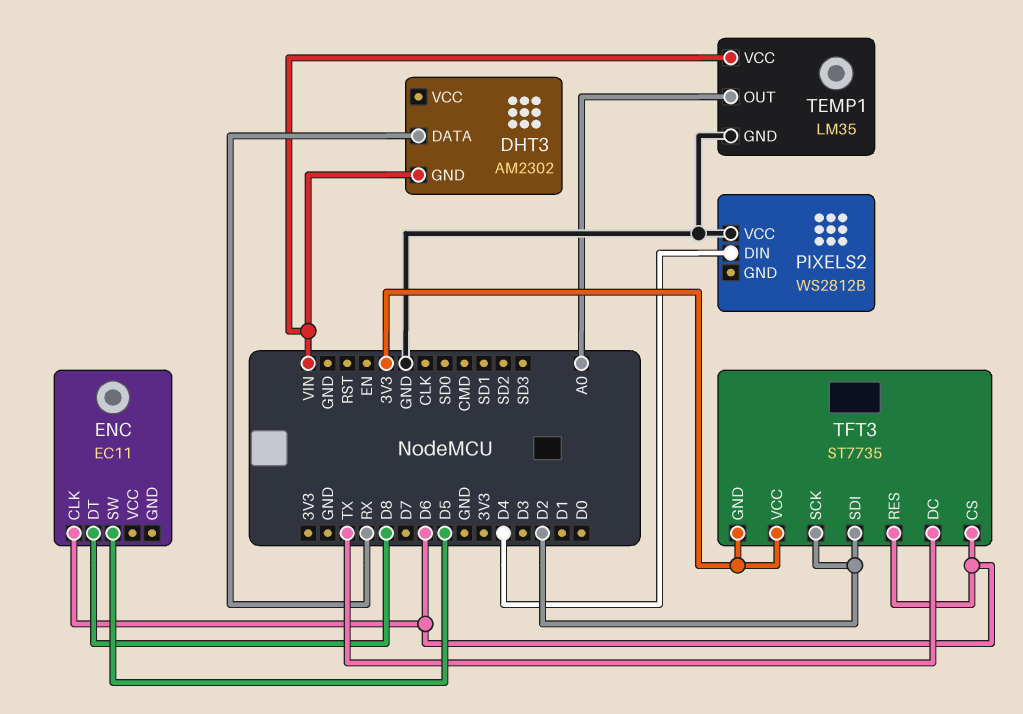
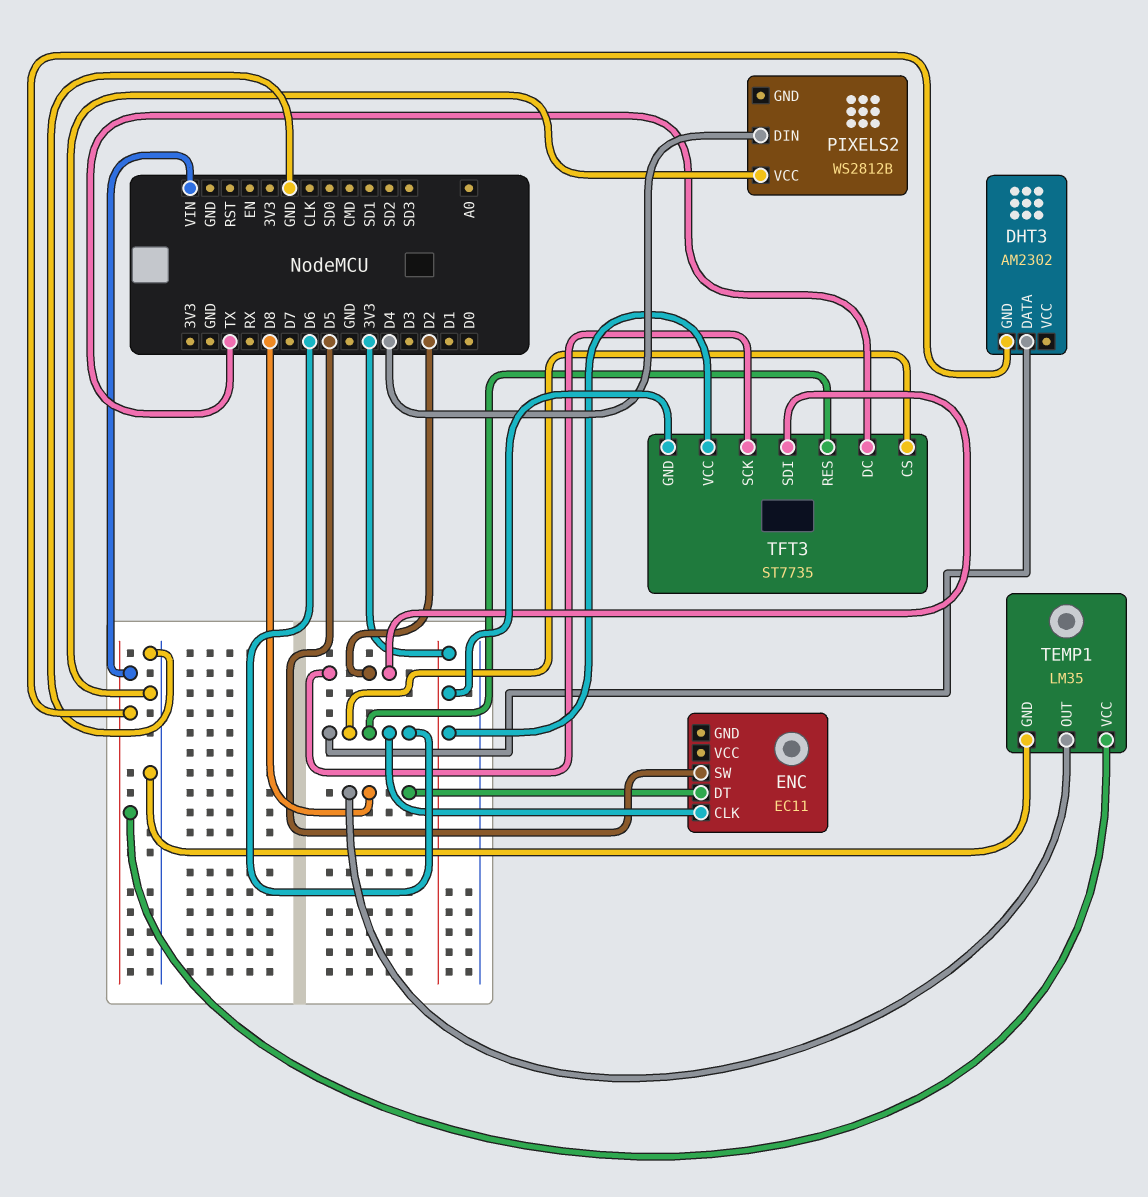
DHT3 pin DATA: RX -> D6
TEMP1 pin OUT: A0 -> D8

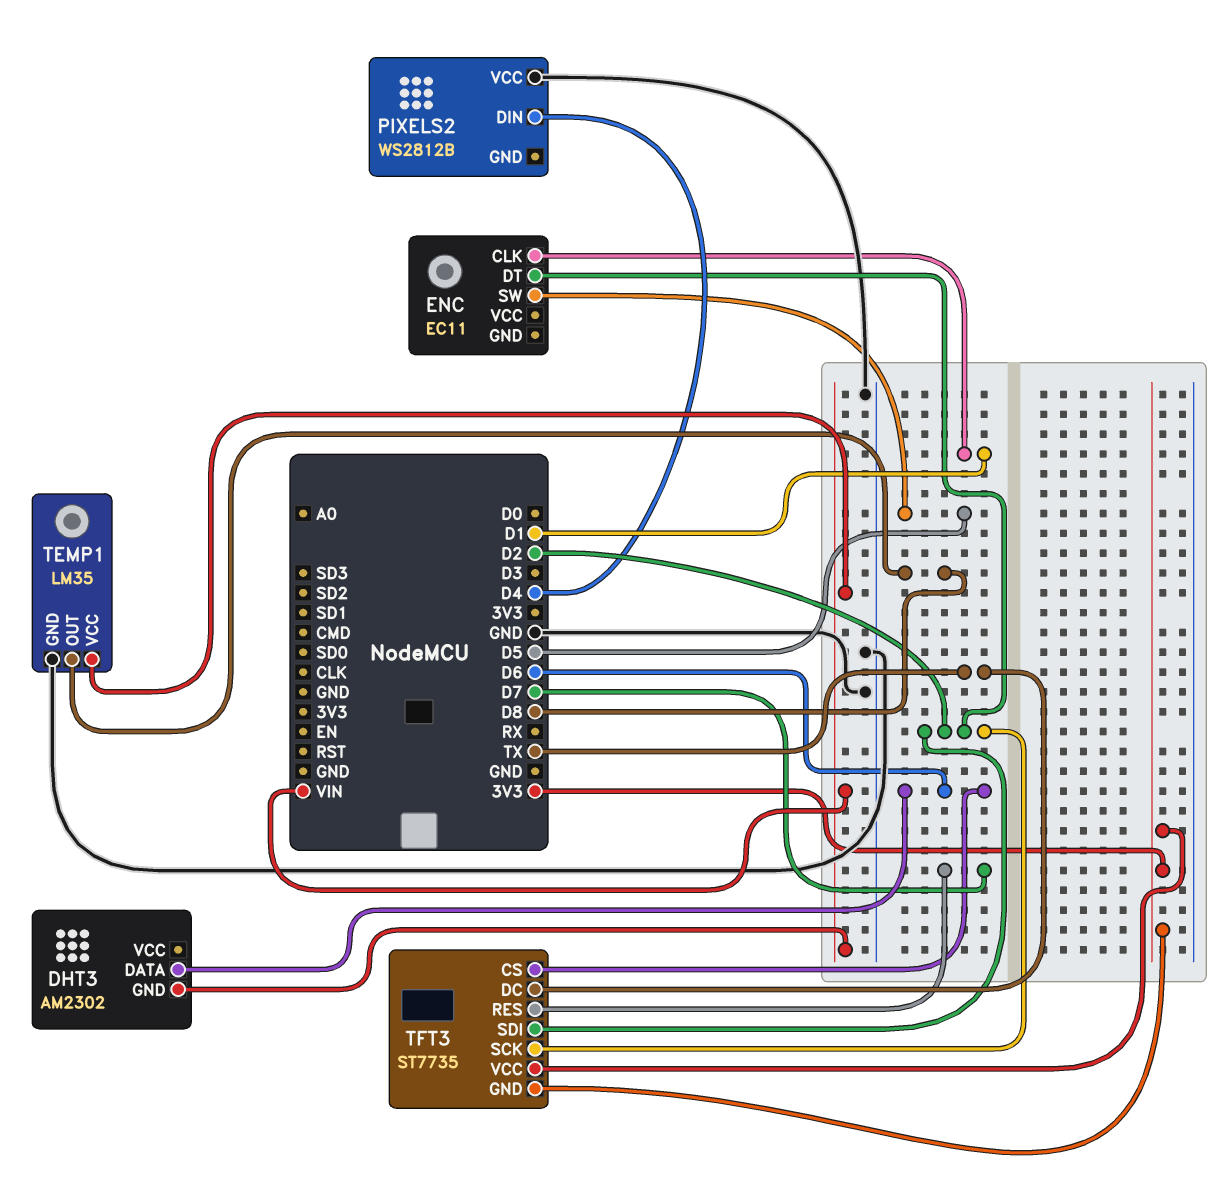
ENC pin CLK: D6 -> D1
ENC pin DT: D8 -> D2
TFT3 pin RES: D6 -> D7

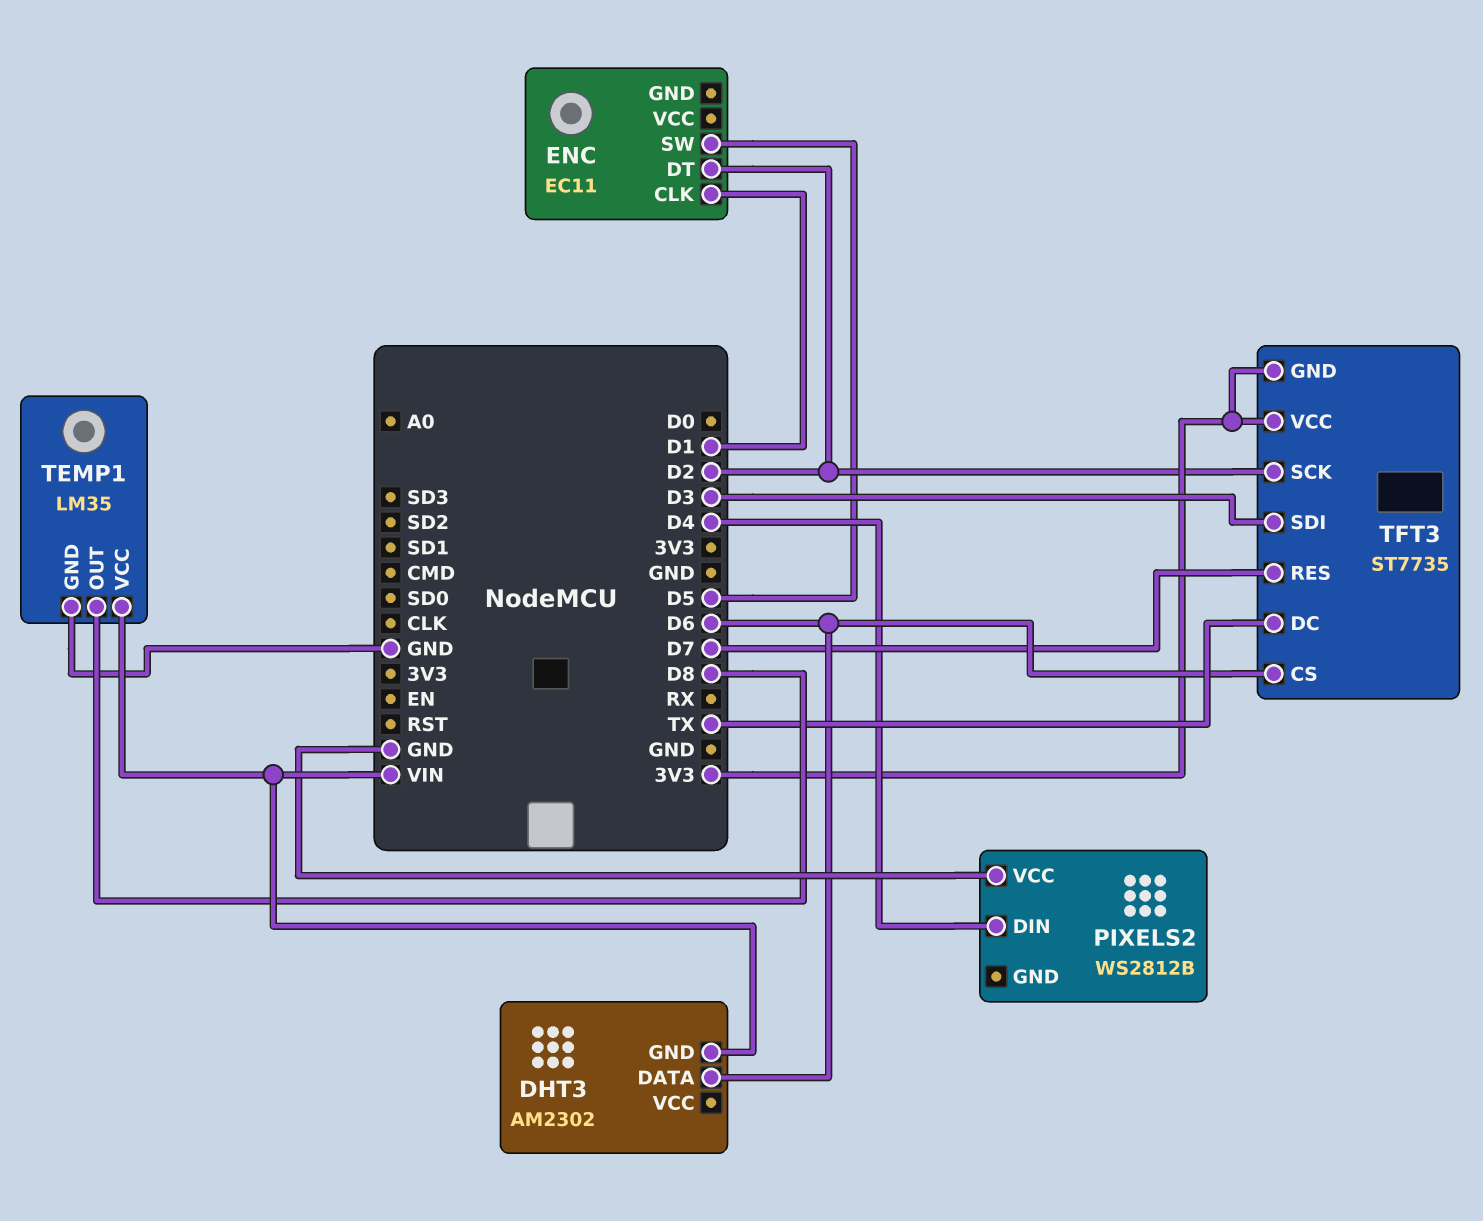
TFT3 pin SDI: D2 -> D3

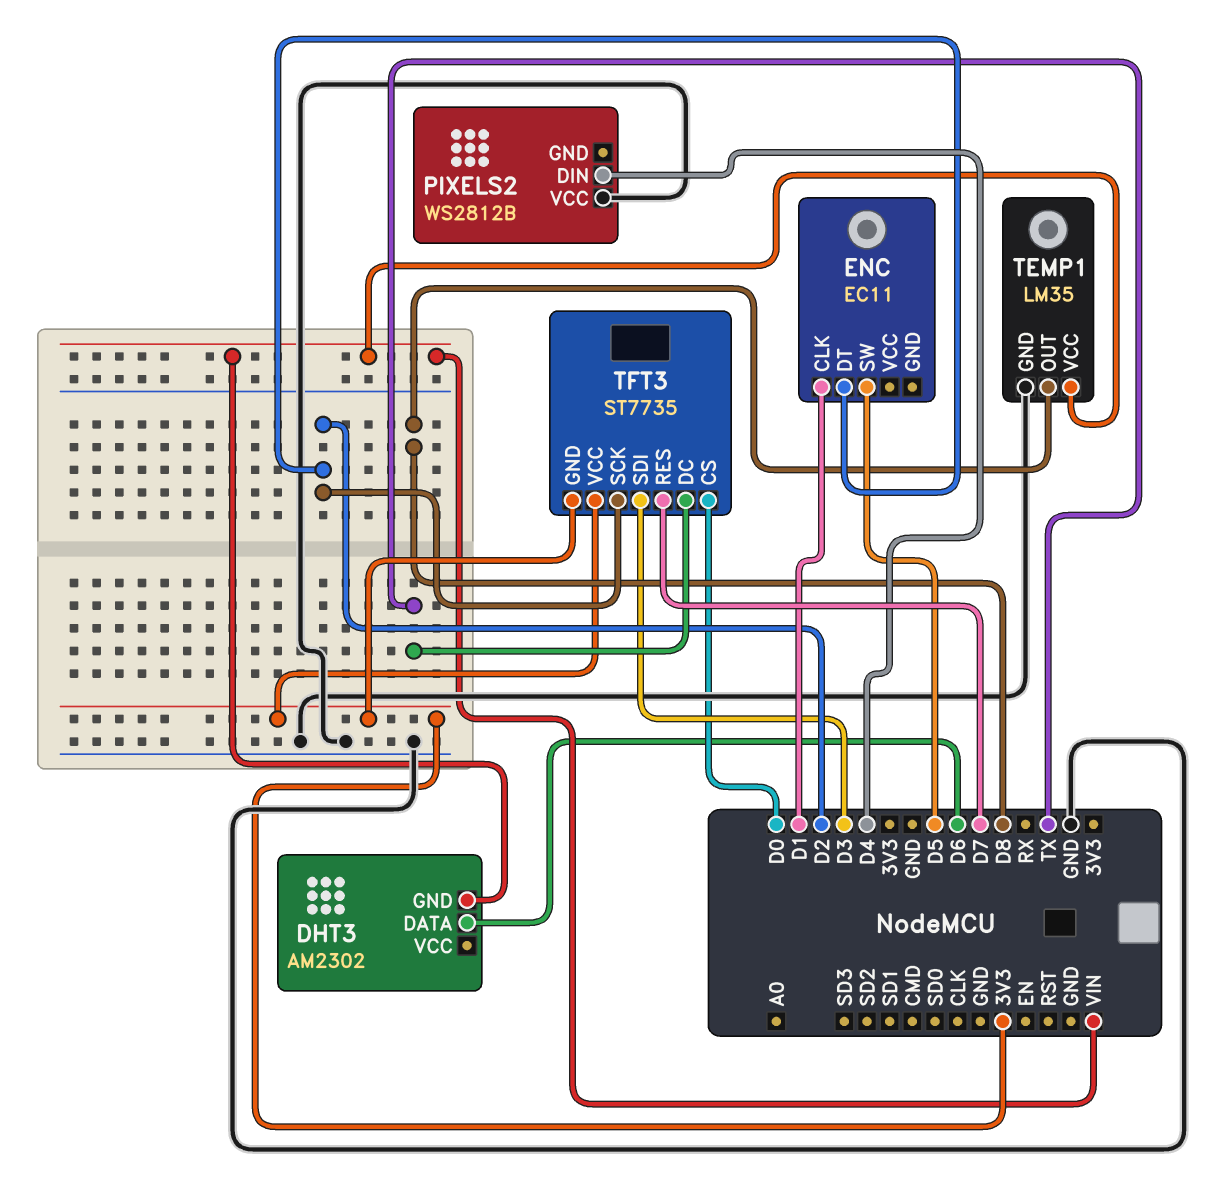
TFT3 pin CS: D6 -> D0

